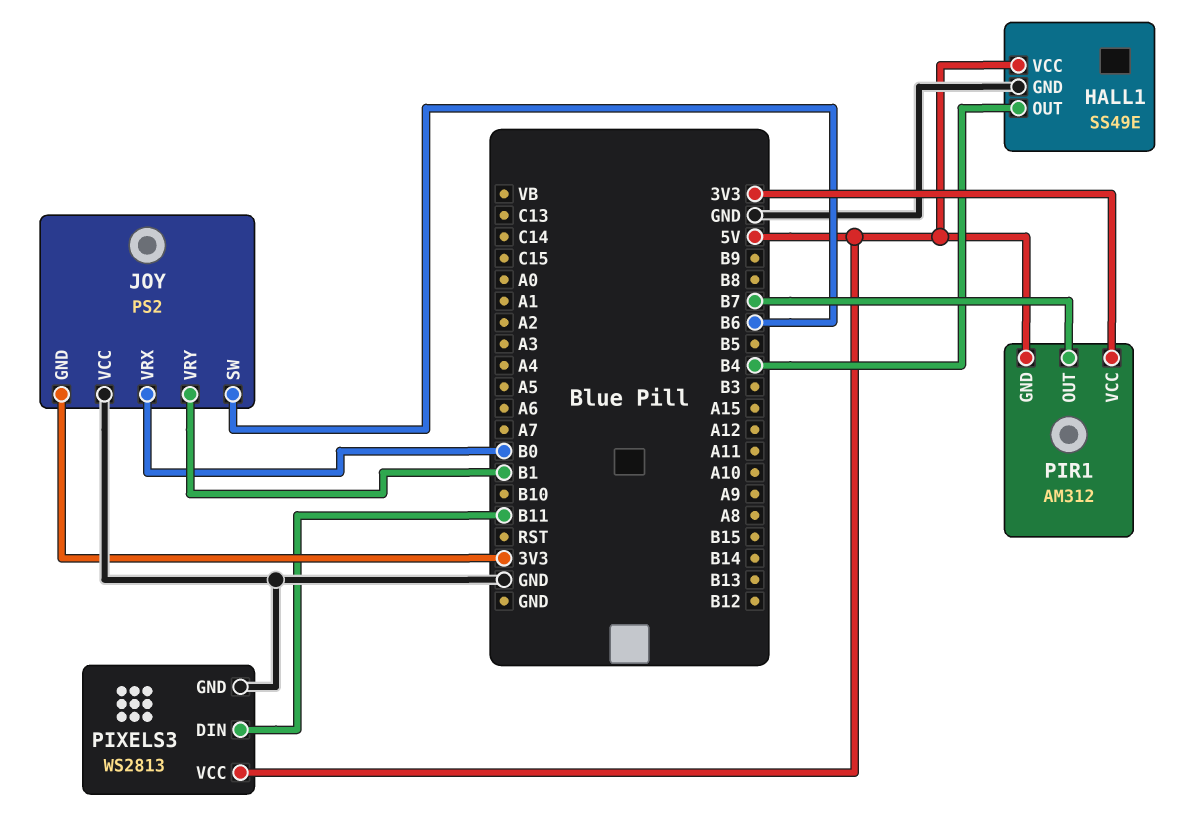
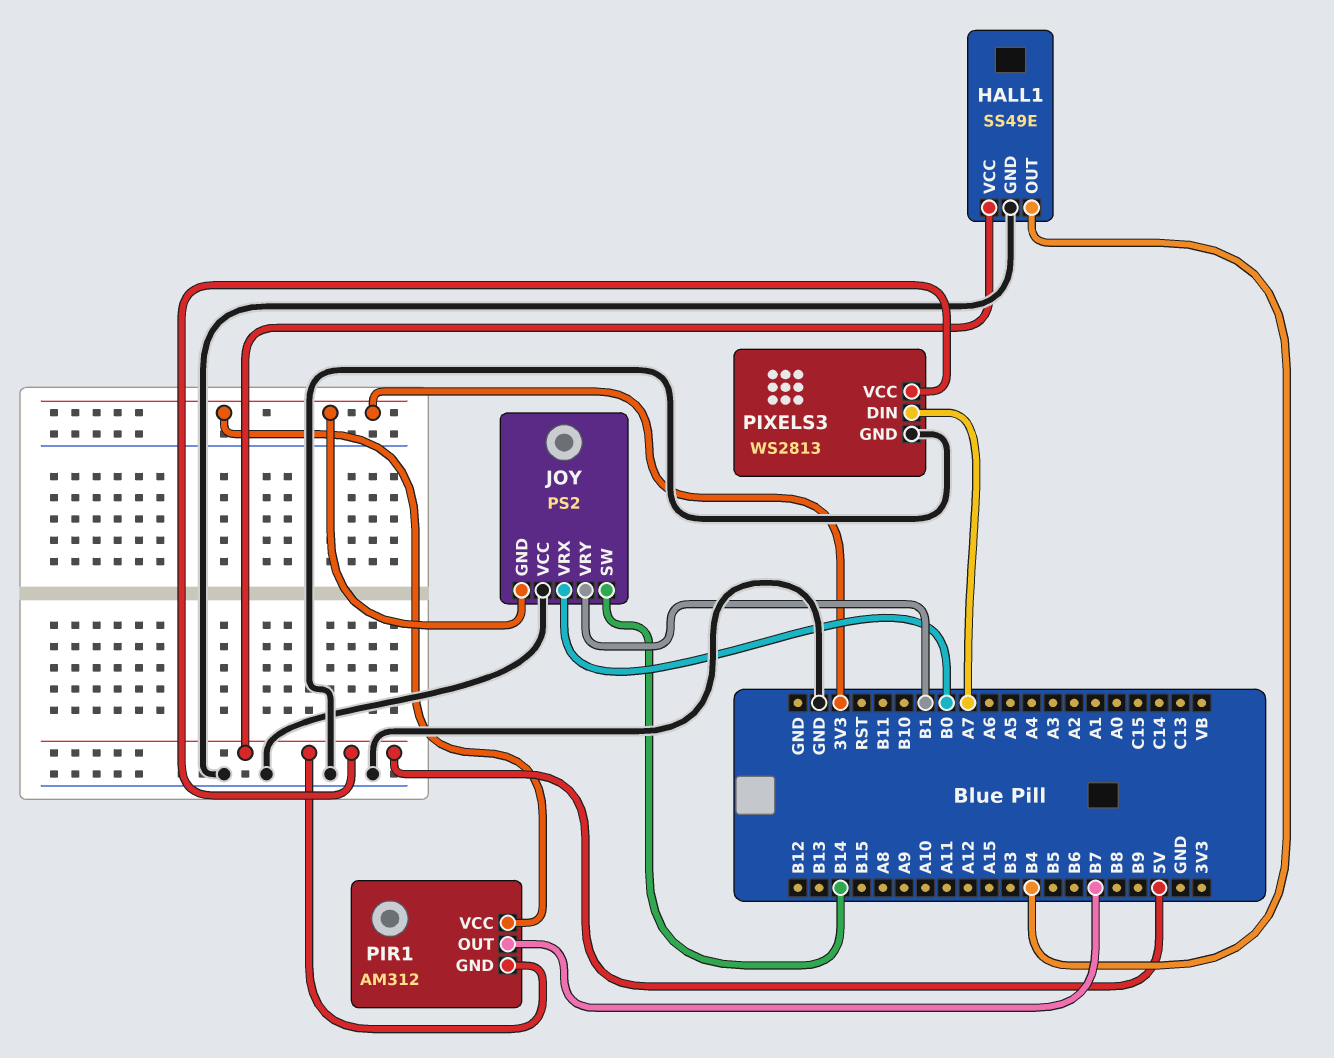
JOY pin SW: B6 -> B14
PIXELS3 pin DIN: B11 -> A7

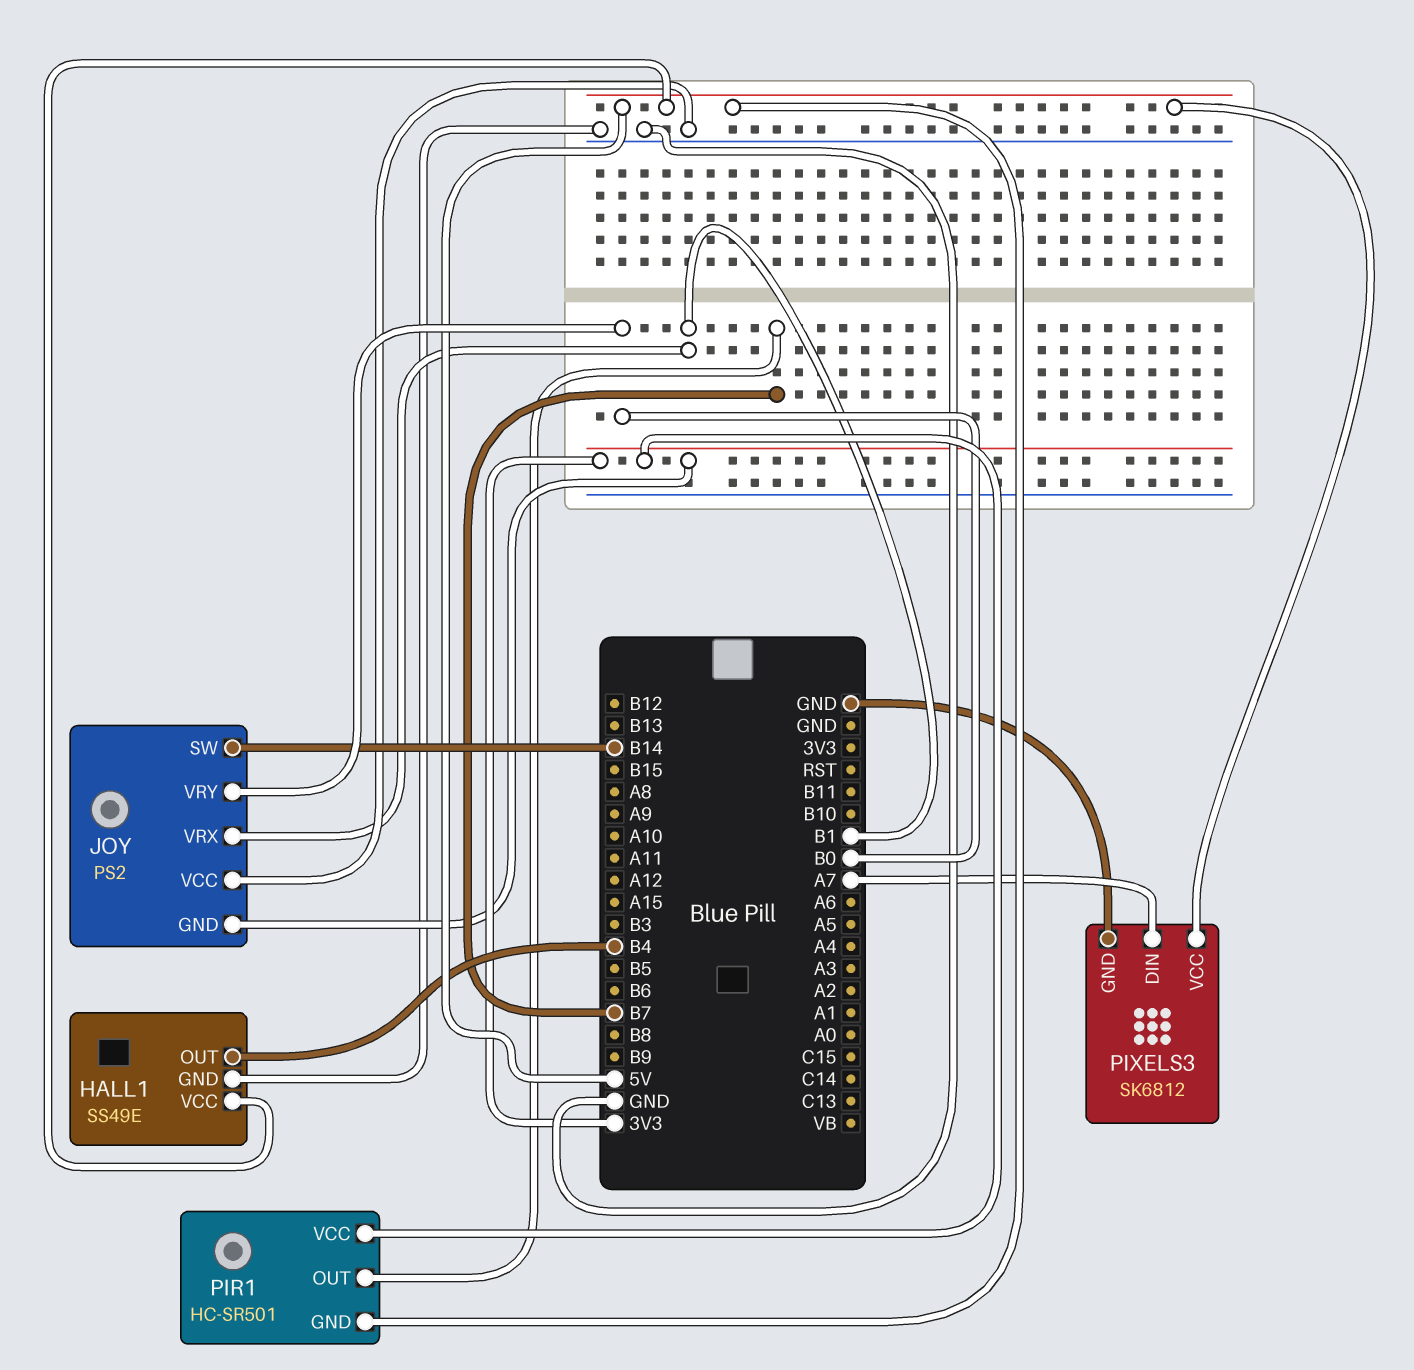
JOY pin VRX: B0 -> B1
JOY pin VRY: B1 -> B0
PIR1: AM312 -> HC-SR501
PIXELS3: WS2813 -> SK6812

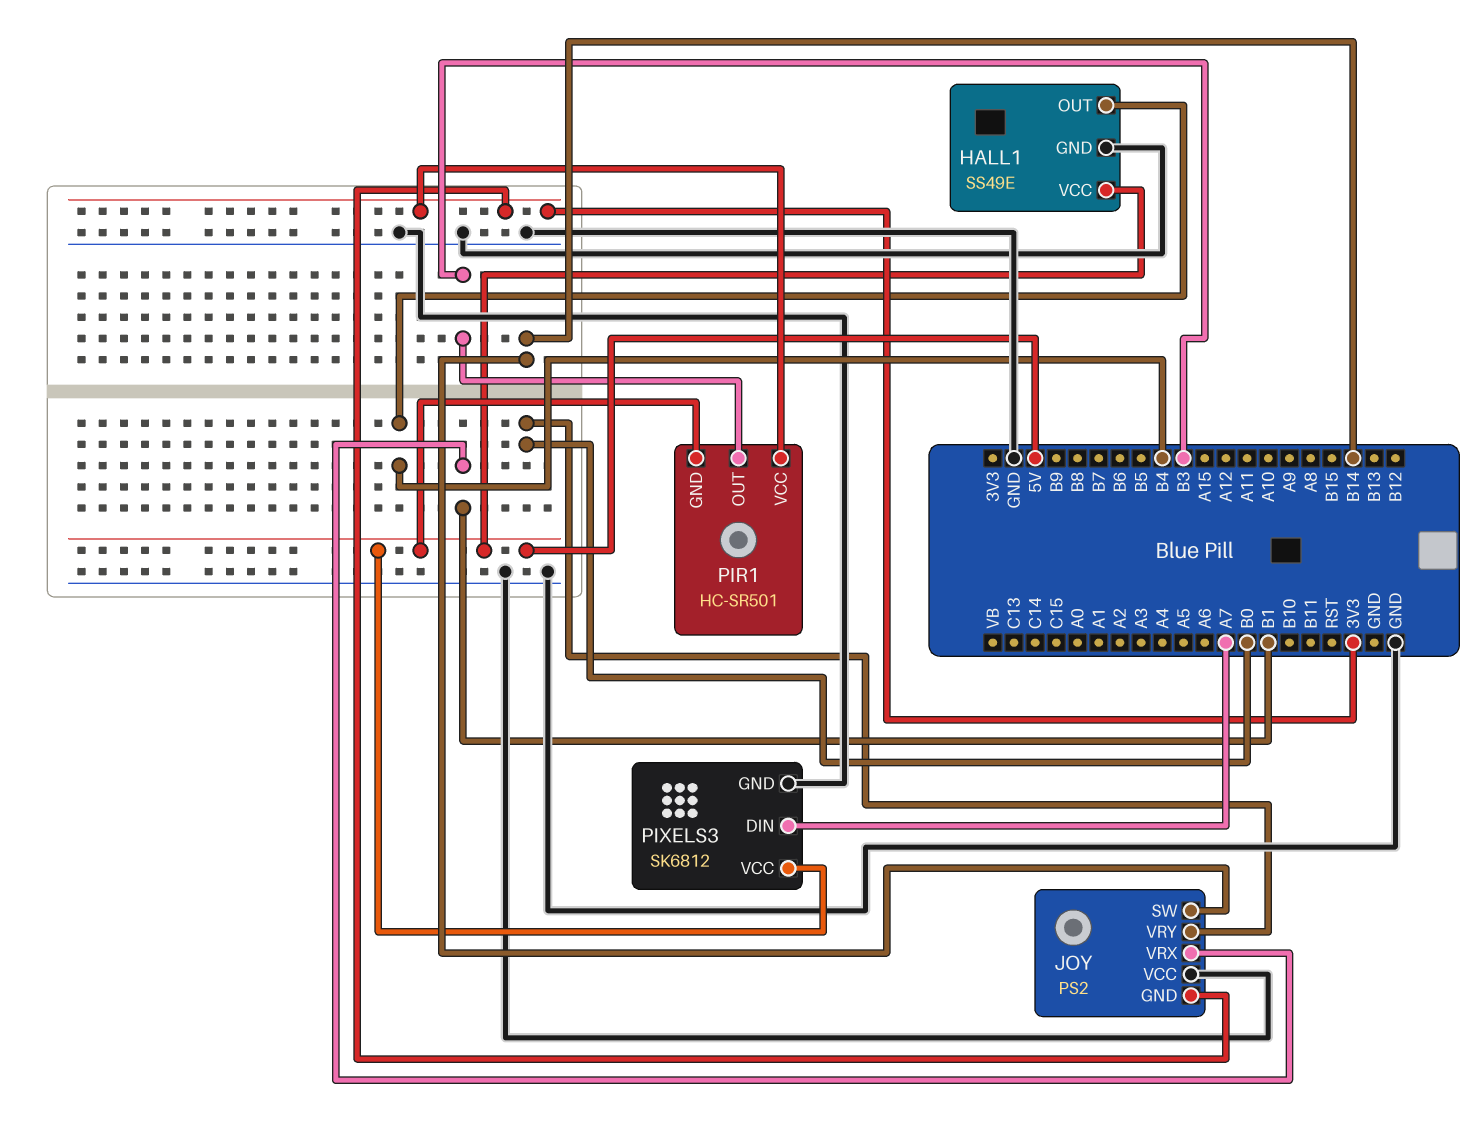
PIR1 pin OUT: B7 -> B3

